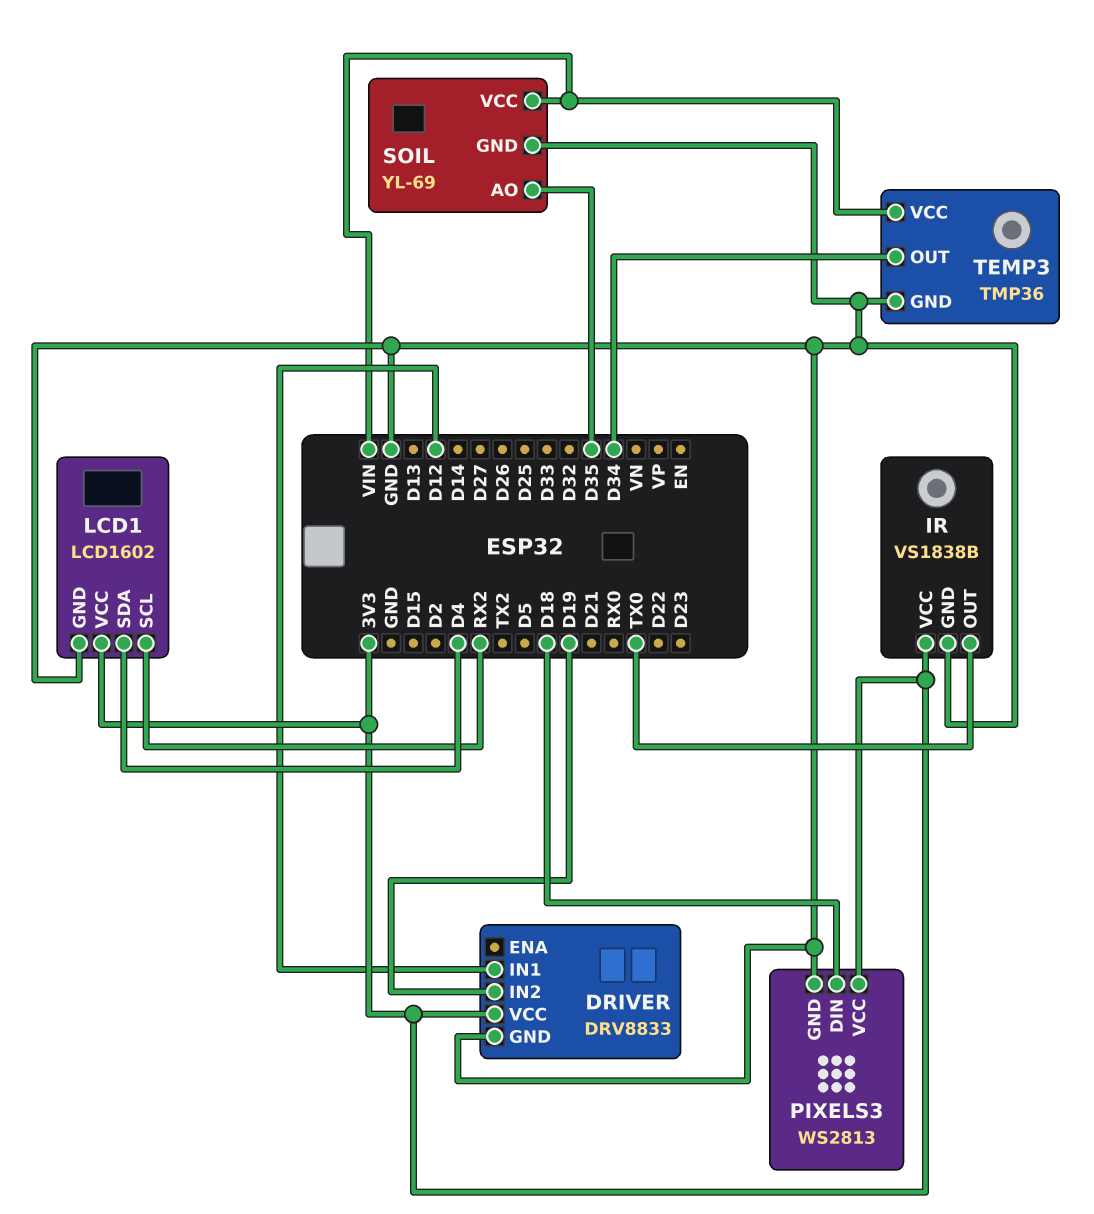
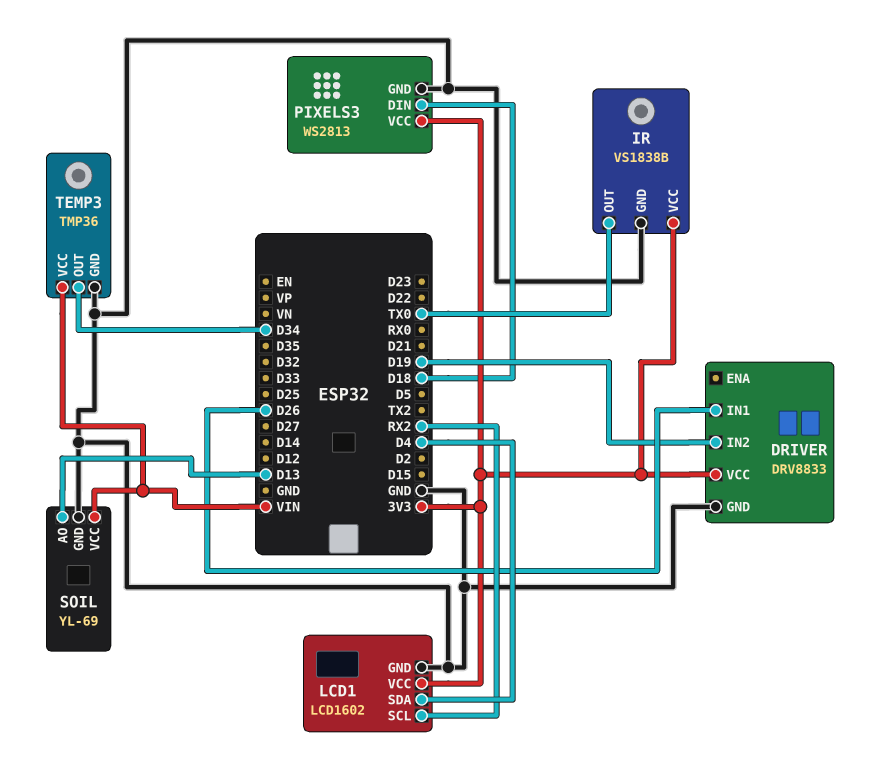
DRIVER pin IN1: D12 -> D26
SOIL pin AO: D35 -> D13

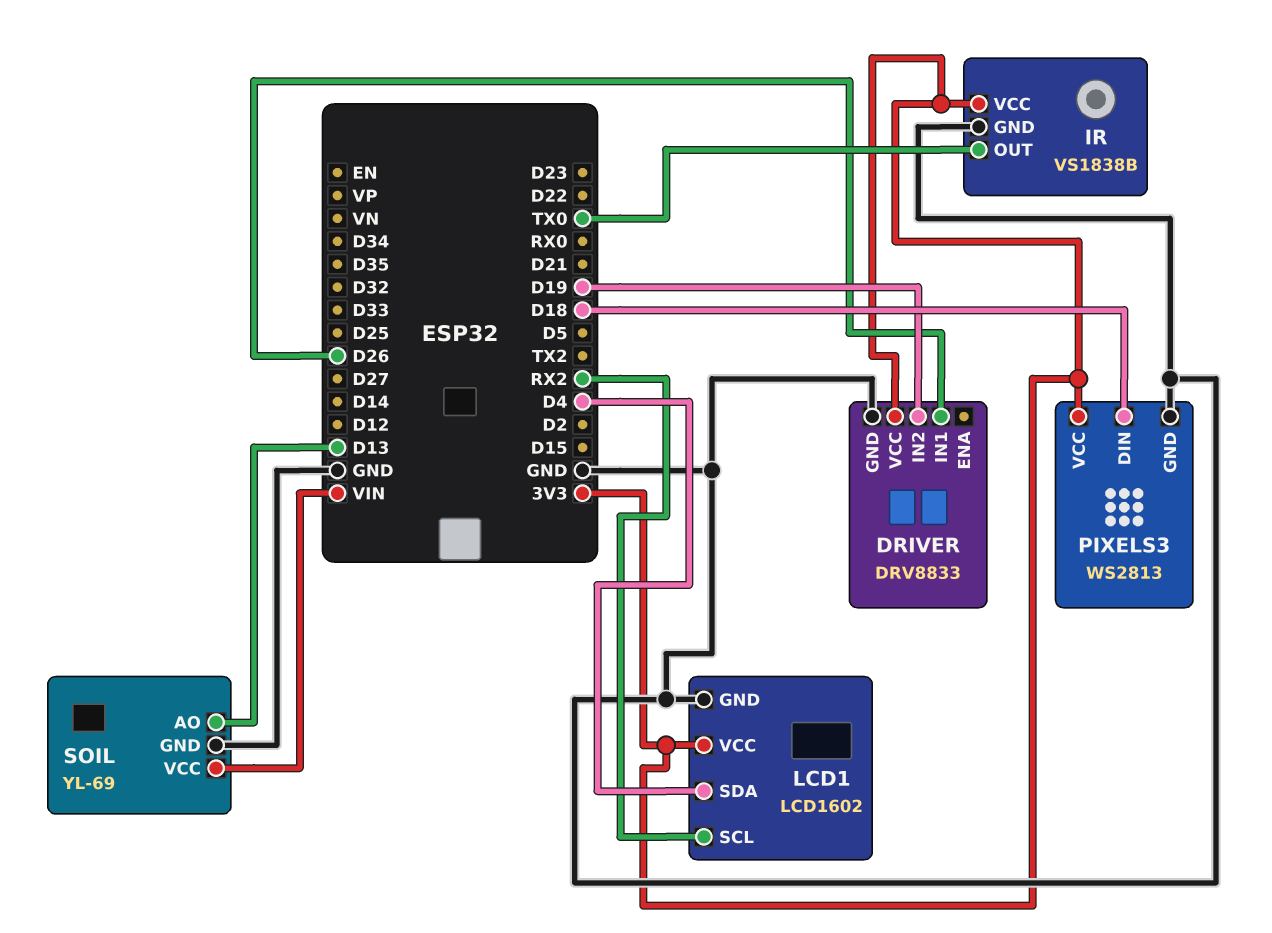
TEMP3: TMP36 -> none
TEMP3 pin GND: GND -> none
TEMP3 pin OUT: D34 -> none
TEMP3 pin VCC: VIN -> none

